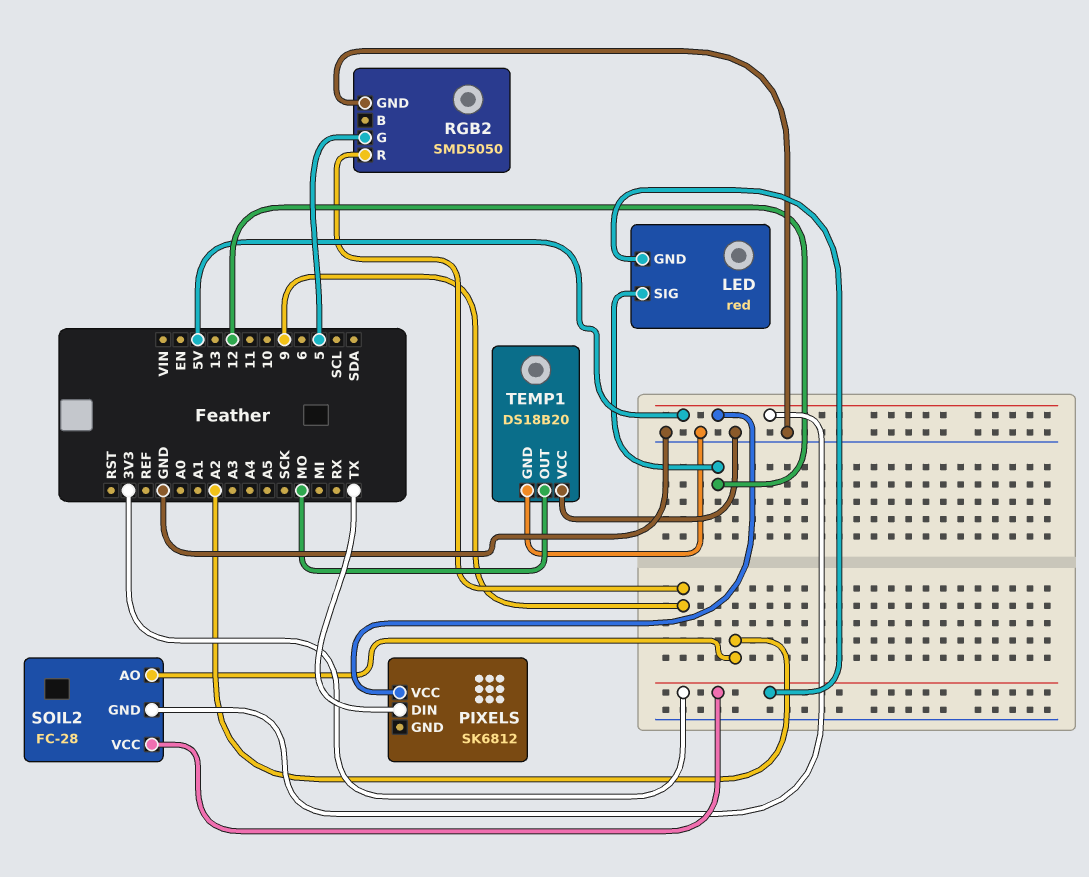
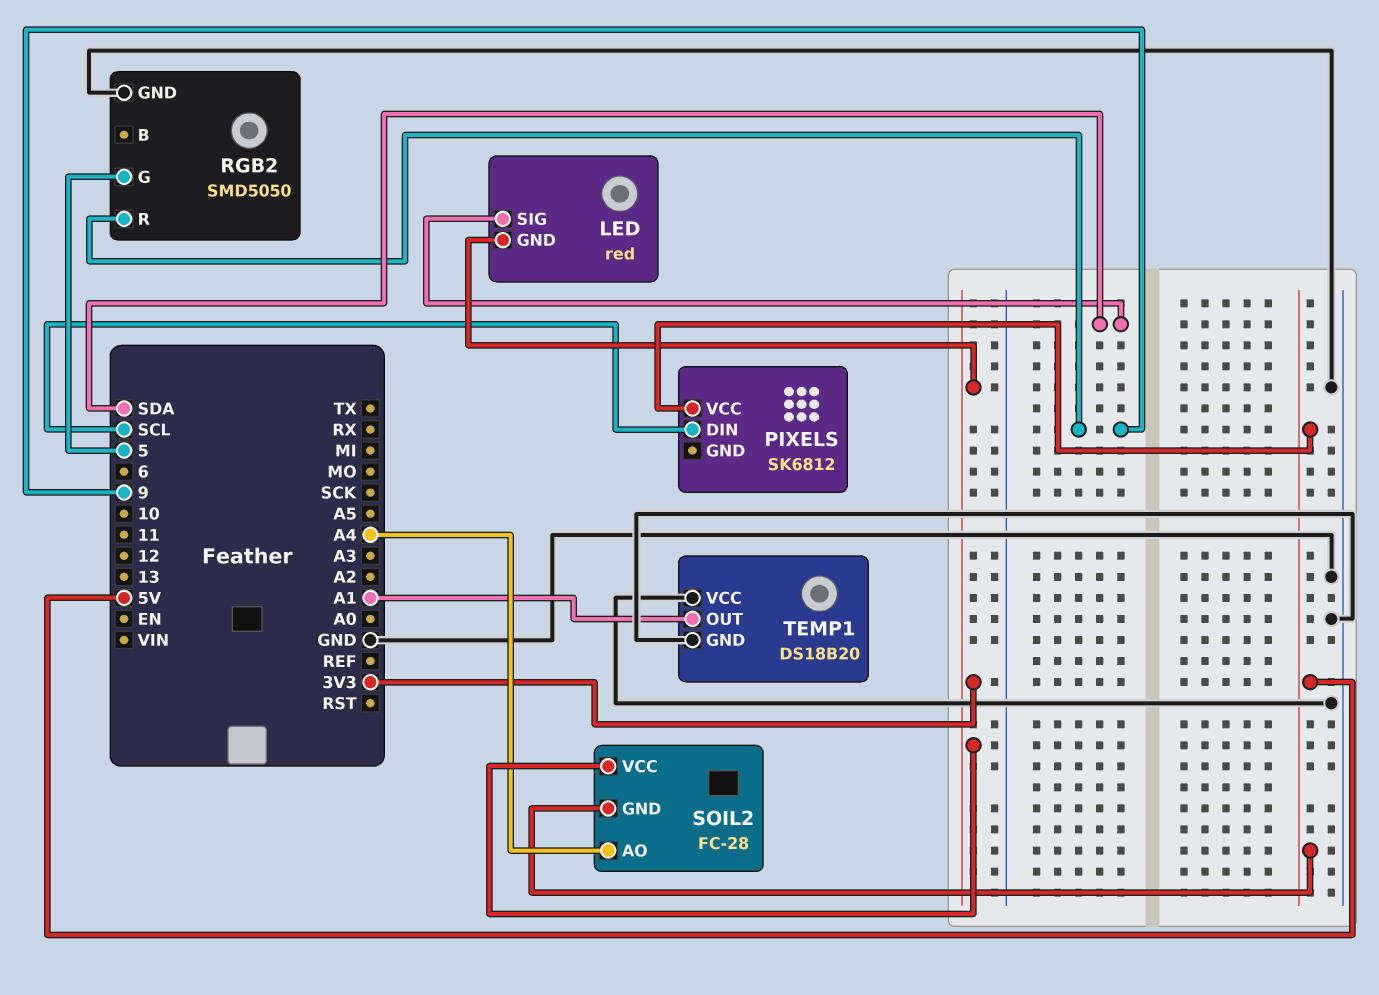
LED pin SIG: 12 -> SDA
PIXELS pin DIN: TX -> SCL
SOIL2 pin AO: A2 -> A4
TEMP1 pin OUT: MO -> A1

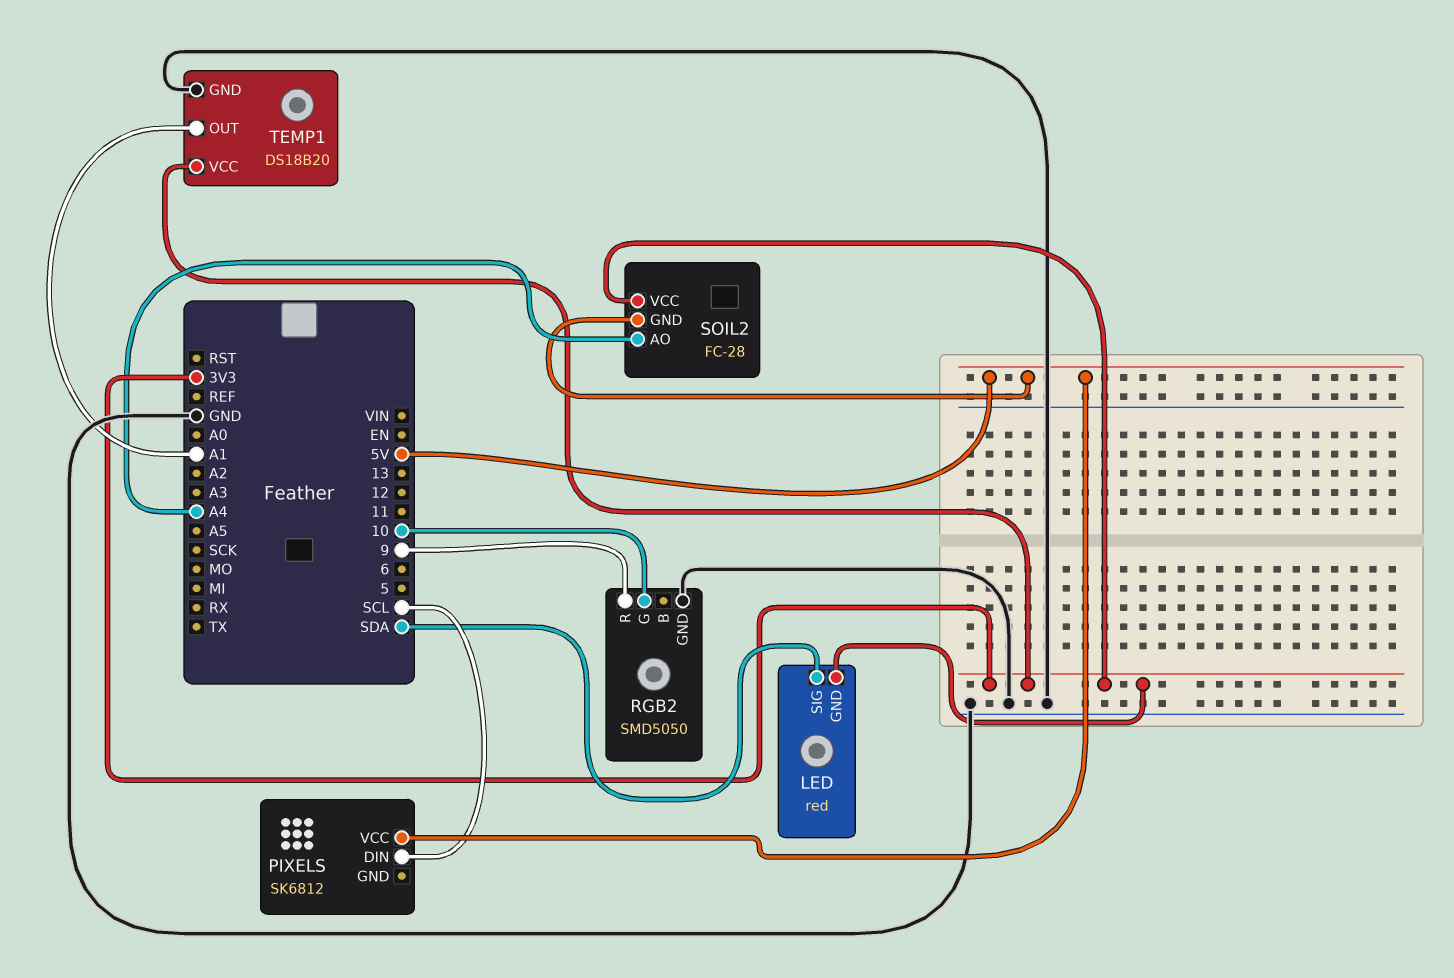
RGB2 pin G: 5 -> 10
TEMP1 pin VCC: GND -> 3V3

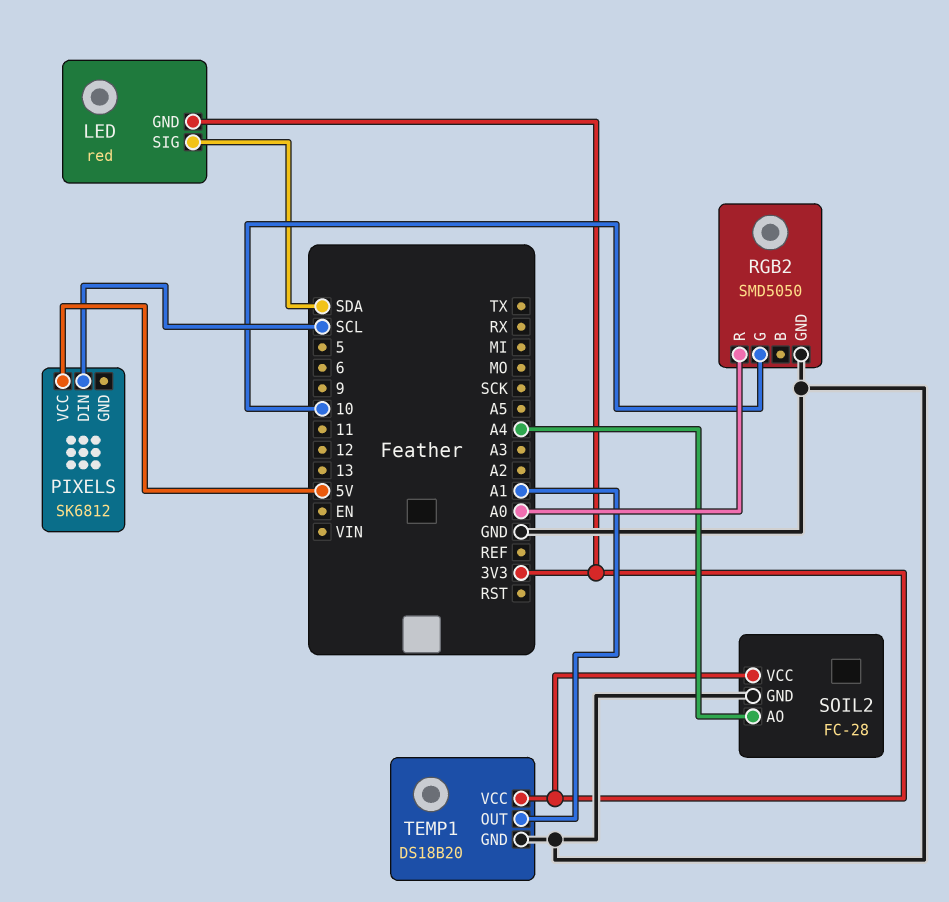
RGB2 pin R: 9 -> A0
SOIL2 pin GND: 5V -> GND

